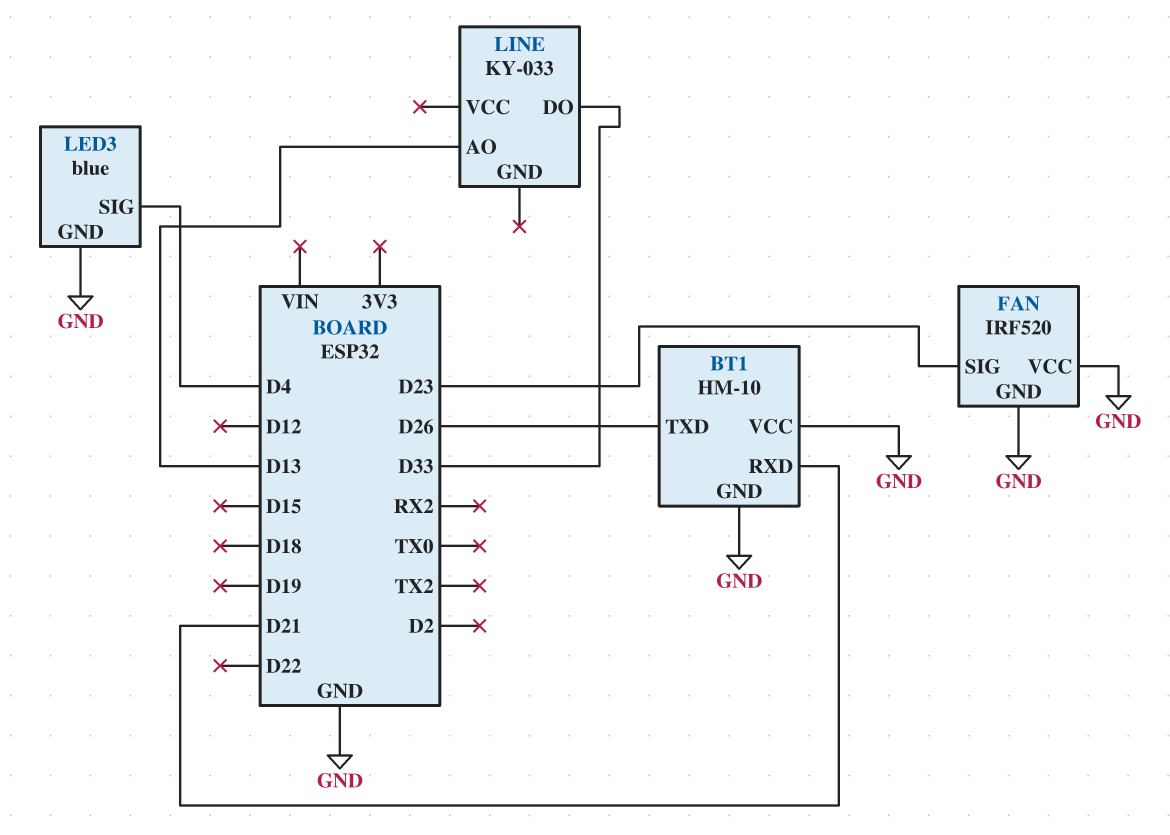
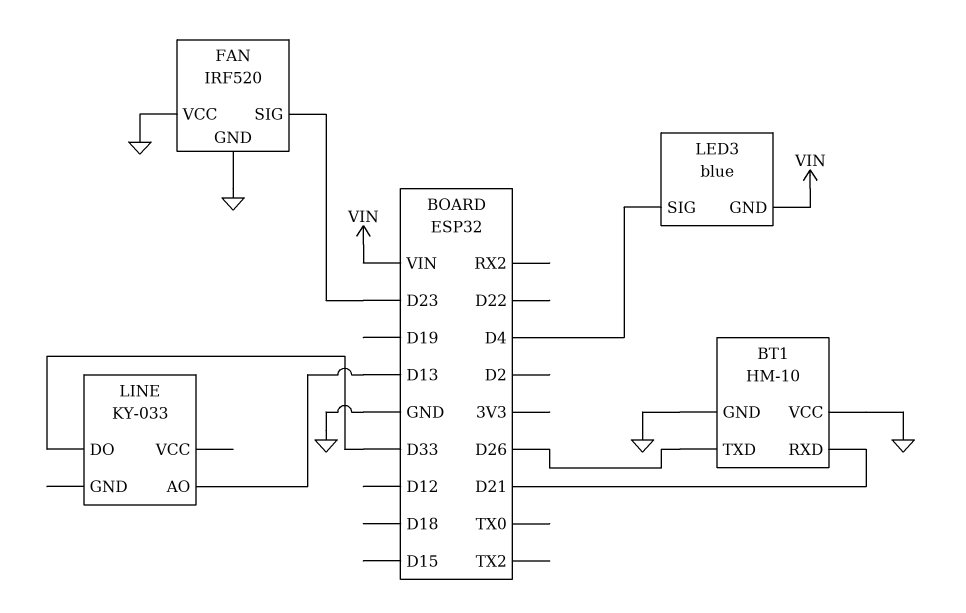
LED3 pin GND: GND -> VIN

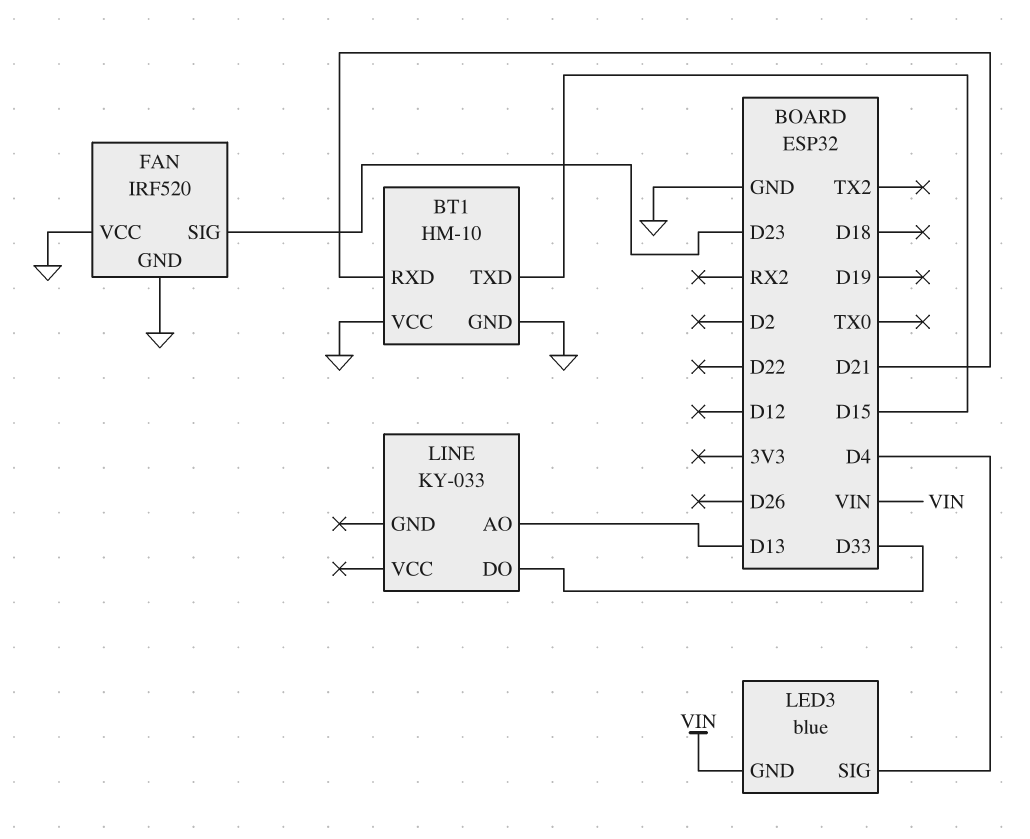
BT1 pin TXD: D26 -> D15

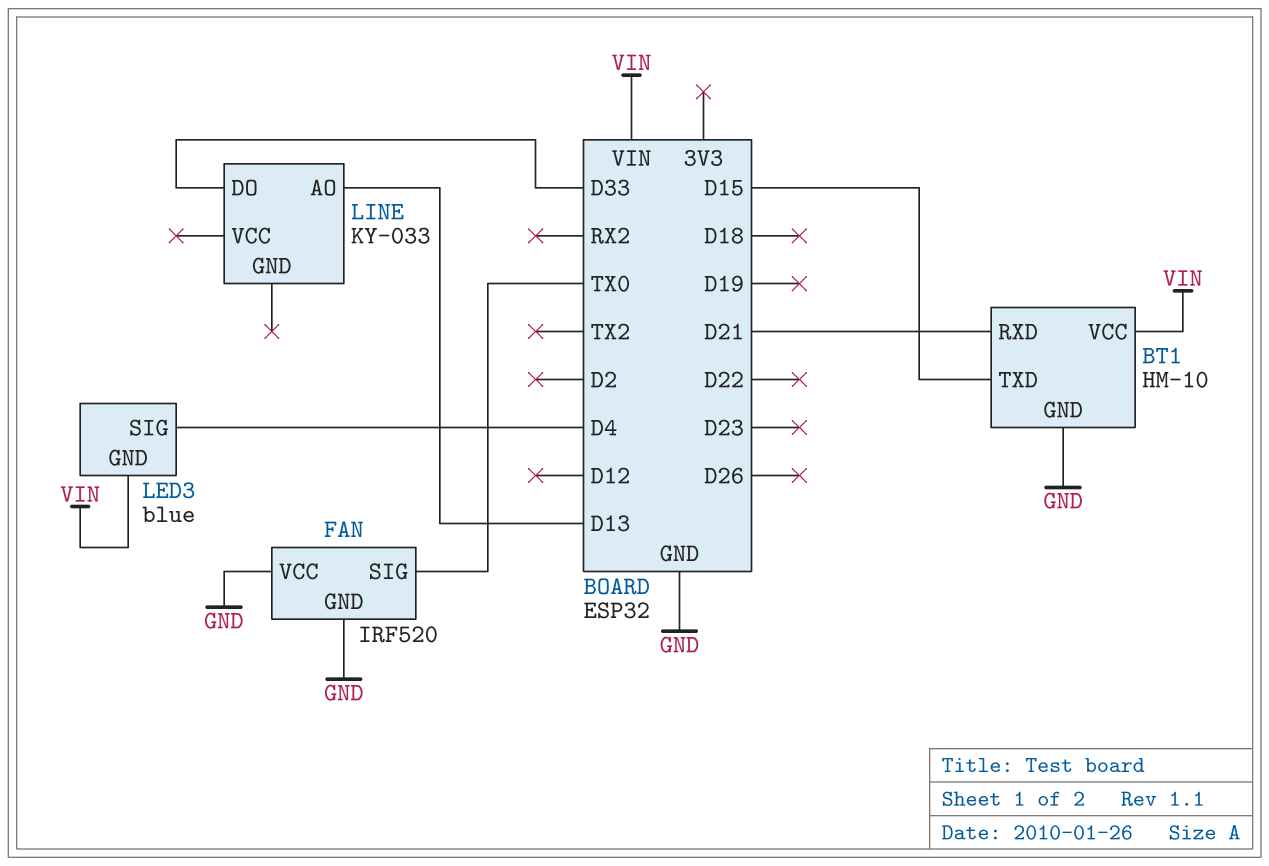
BT1 pin VCC: GND -> VIN
FAN pin SIG: D23 -> TX0

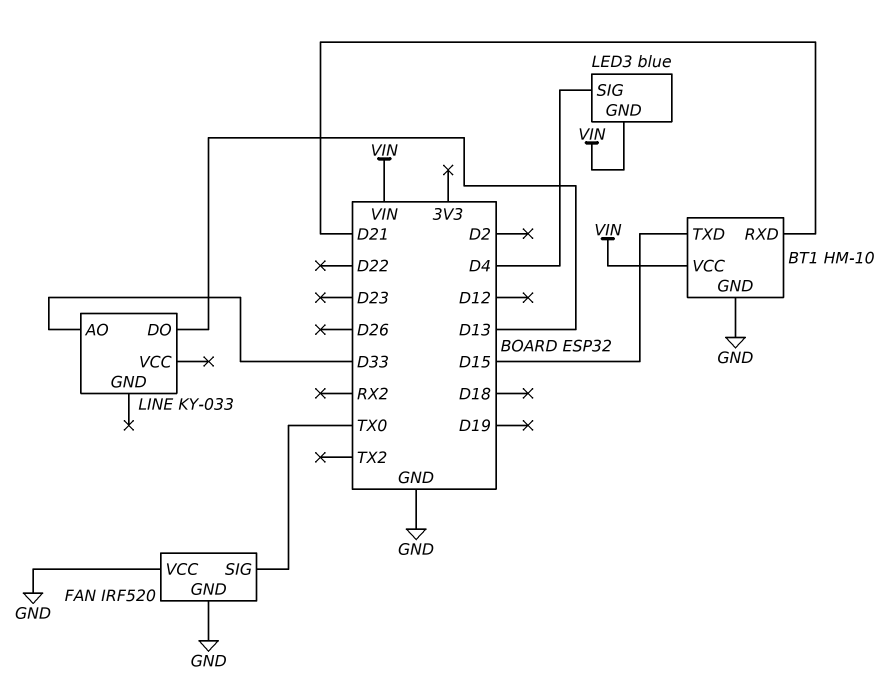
LINE pin AO: D13 -> D33
LINE pin DO: D33 -> D13

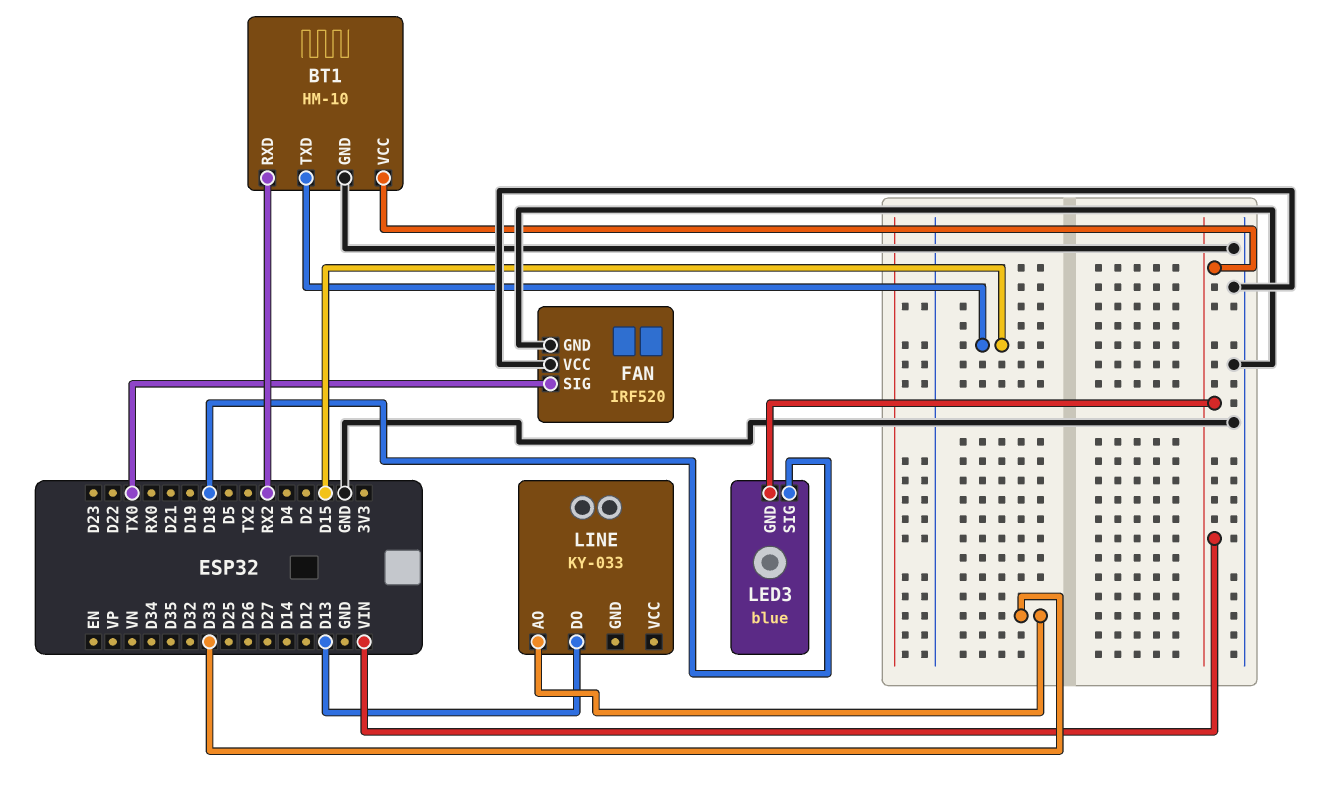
BT1 pin RXD: D21 -> RX2
LED3 pin SIG: D4 -> D18

